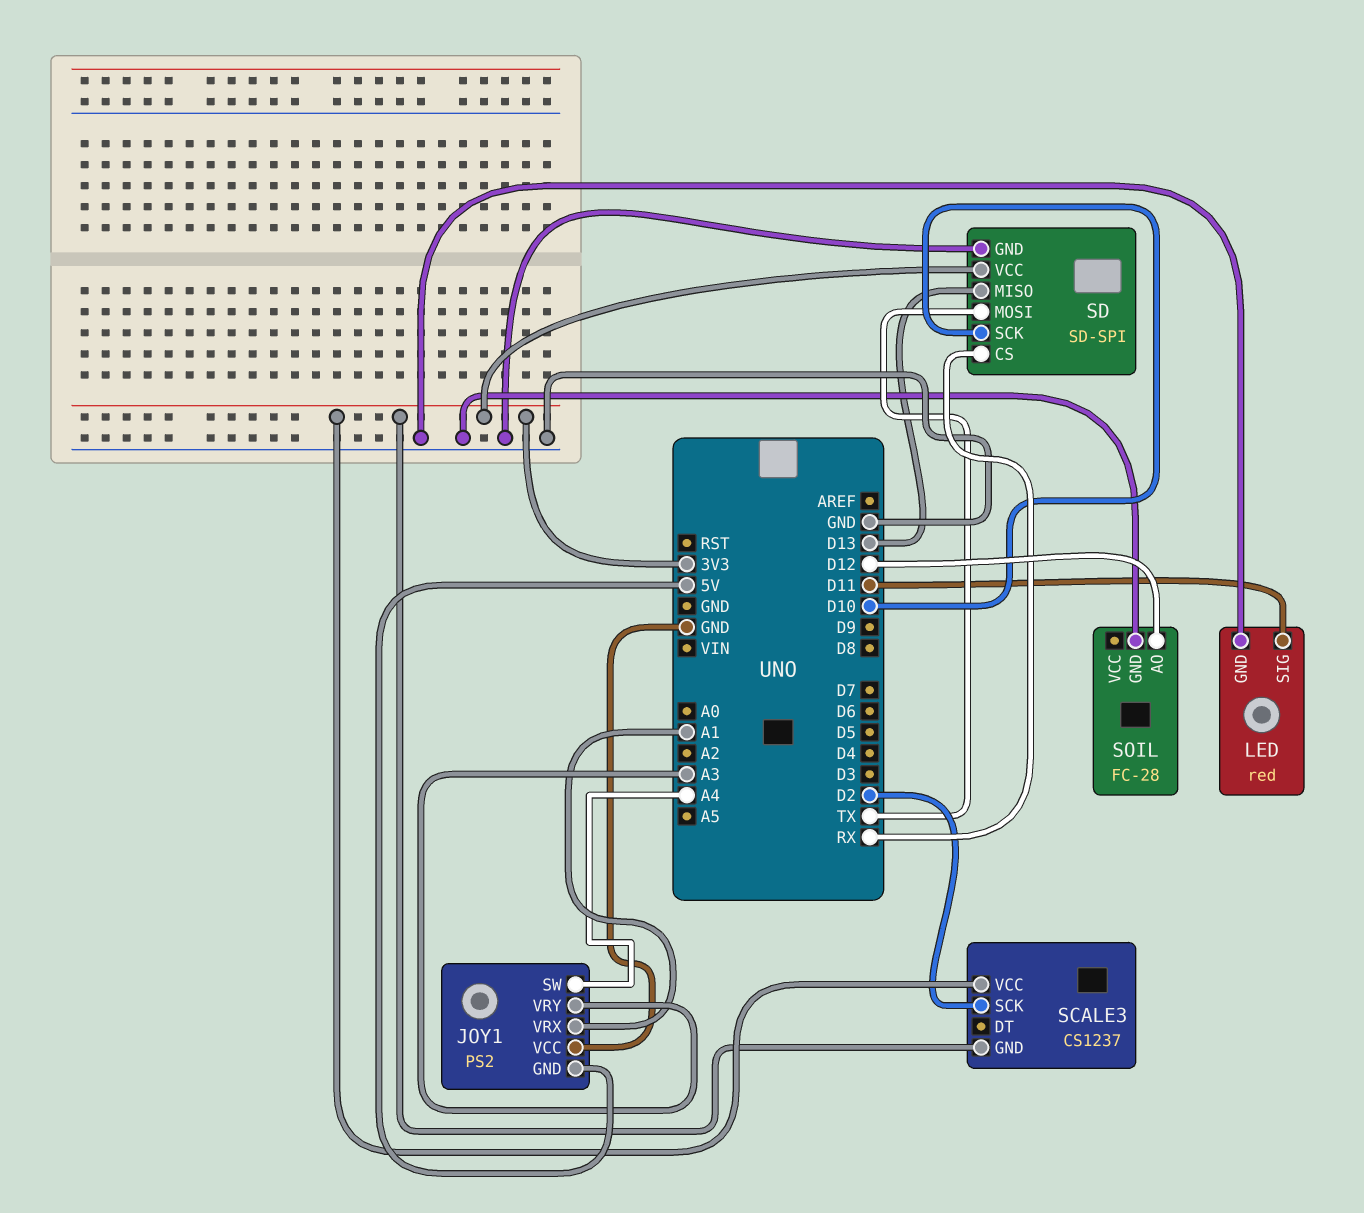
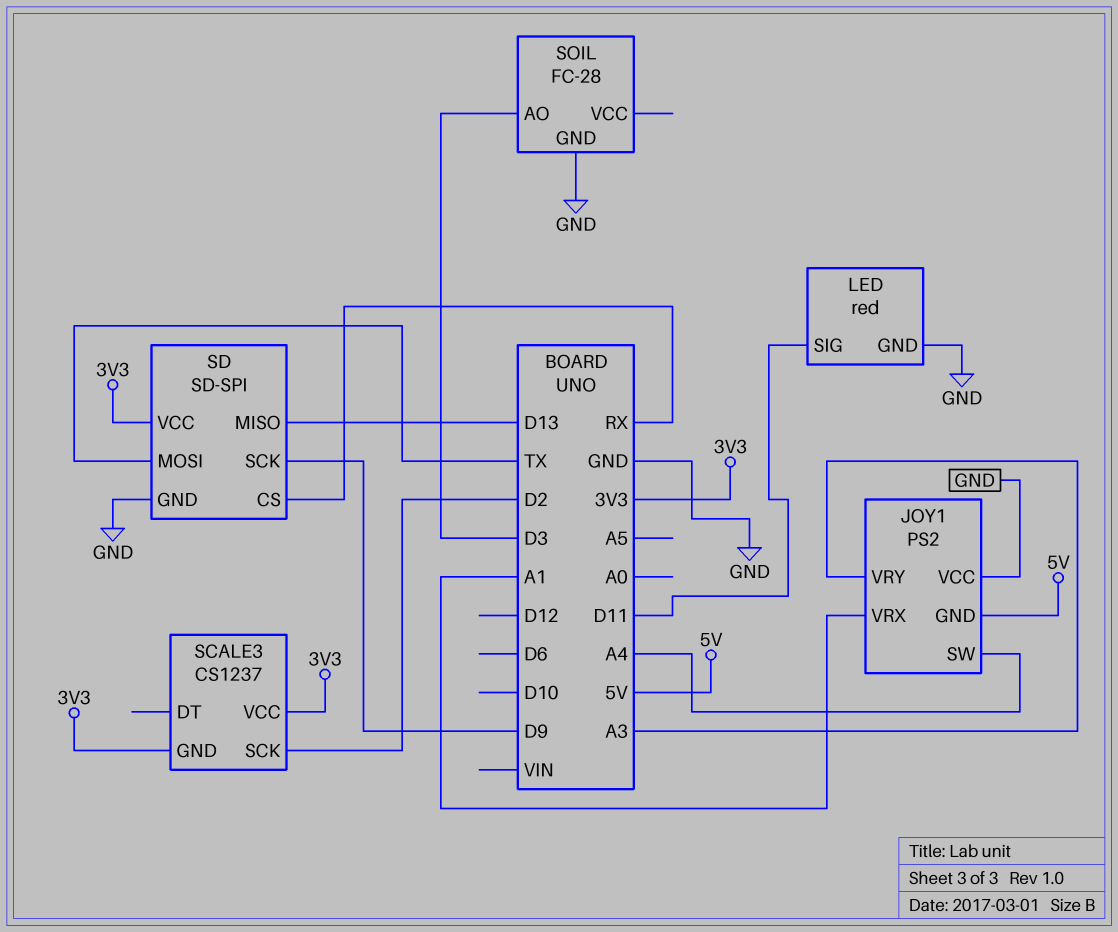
SD pin SCK: D10 -> D9
SOIL pin AO: D12 -> D3

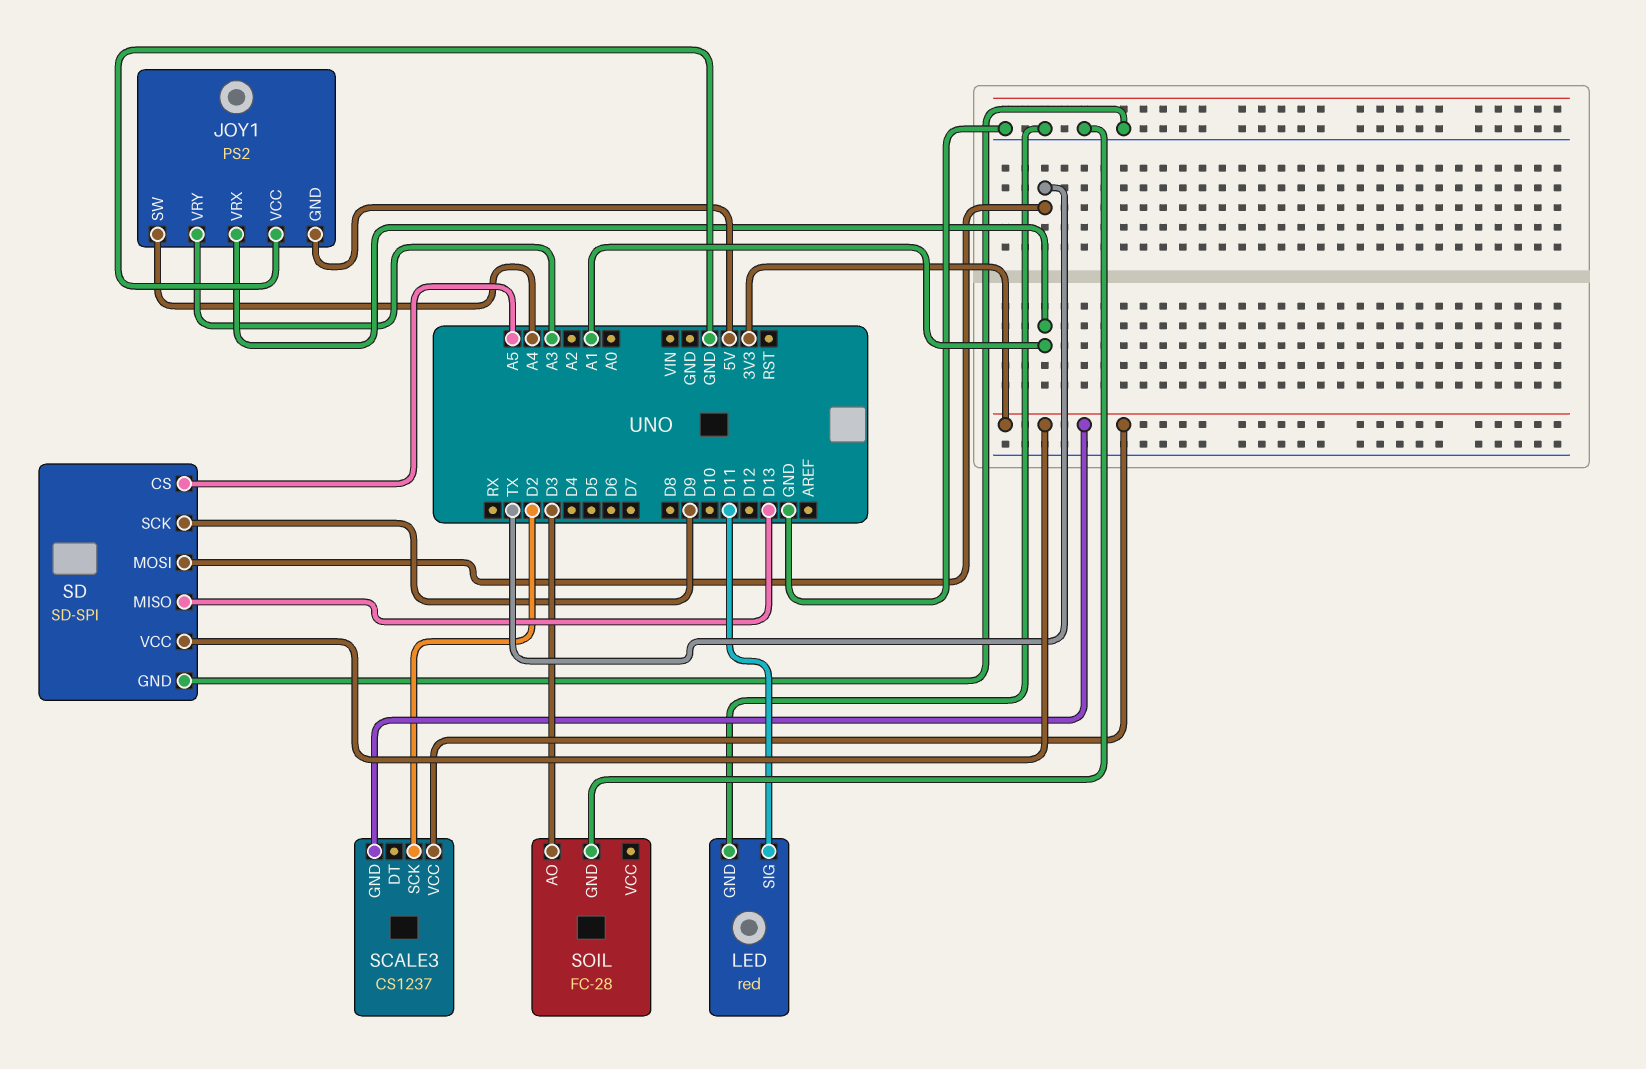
SD pin CS: RX -> A5

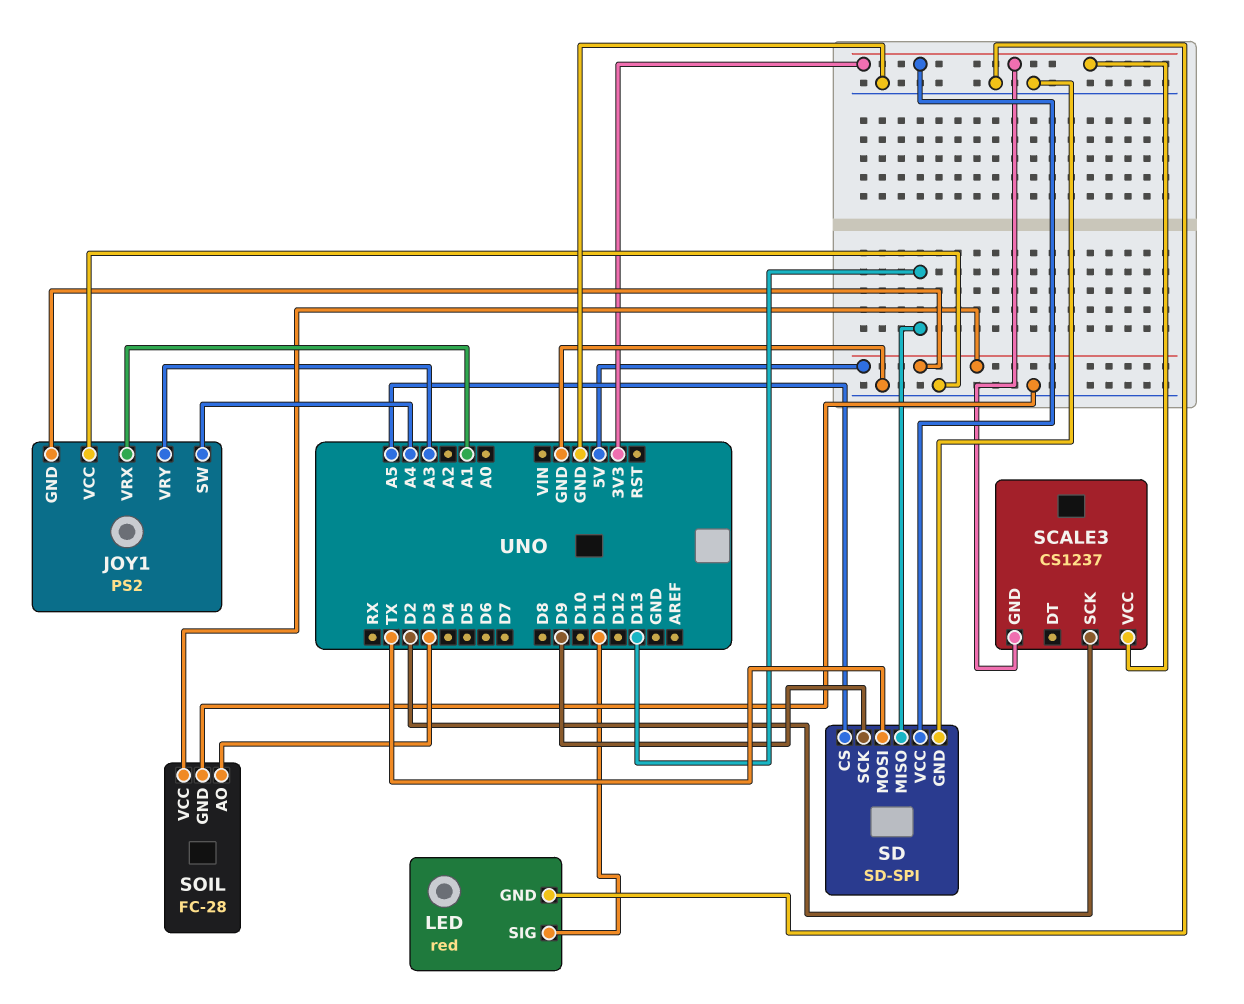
SOIL pin VCC: none -> 5V

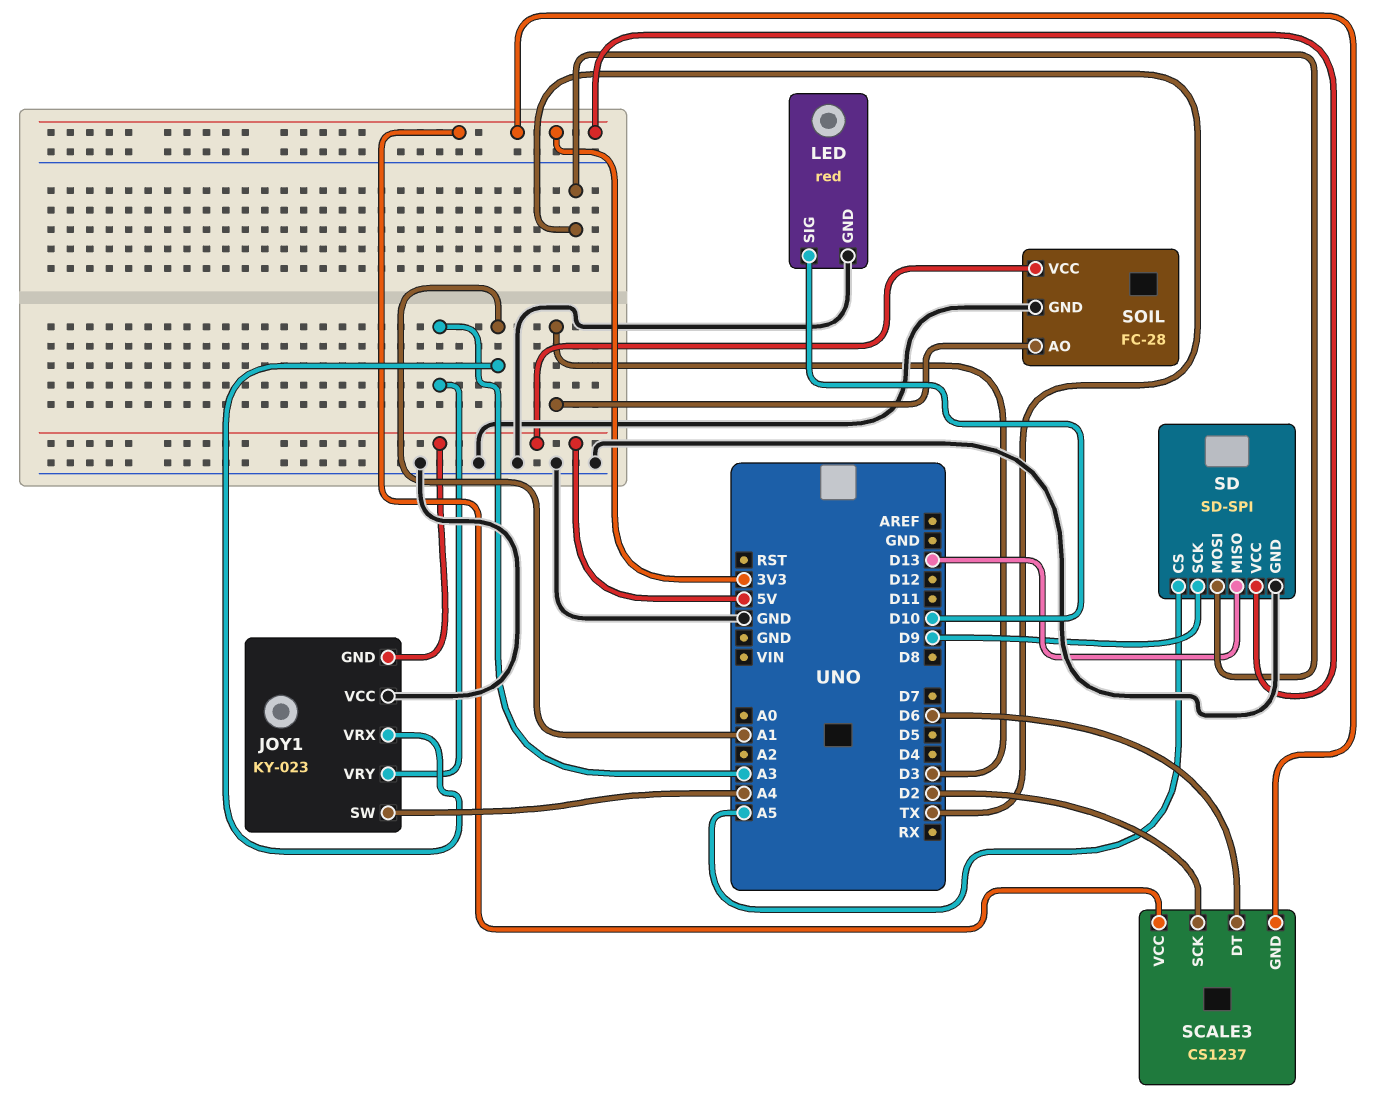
JOY1: PS2 -> KY-023
LED pin SIG: D11 -> D10
SCALE3 pin DT: none -> D6

